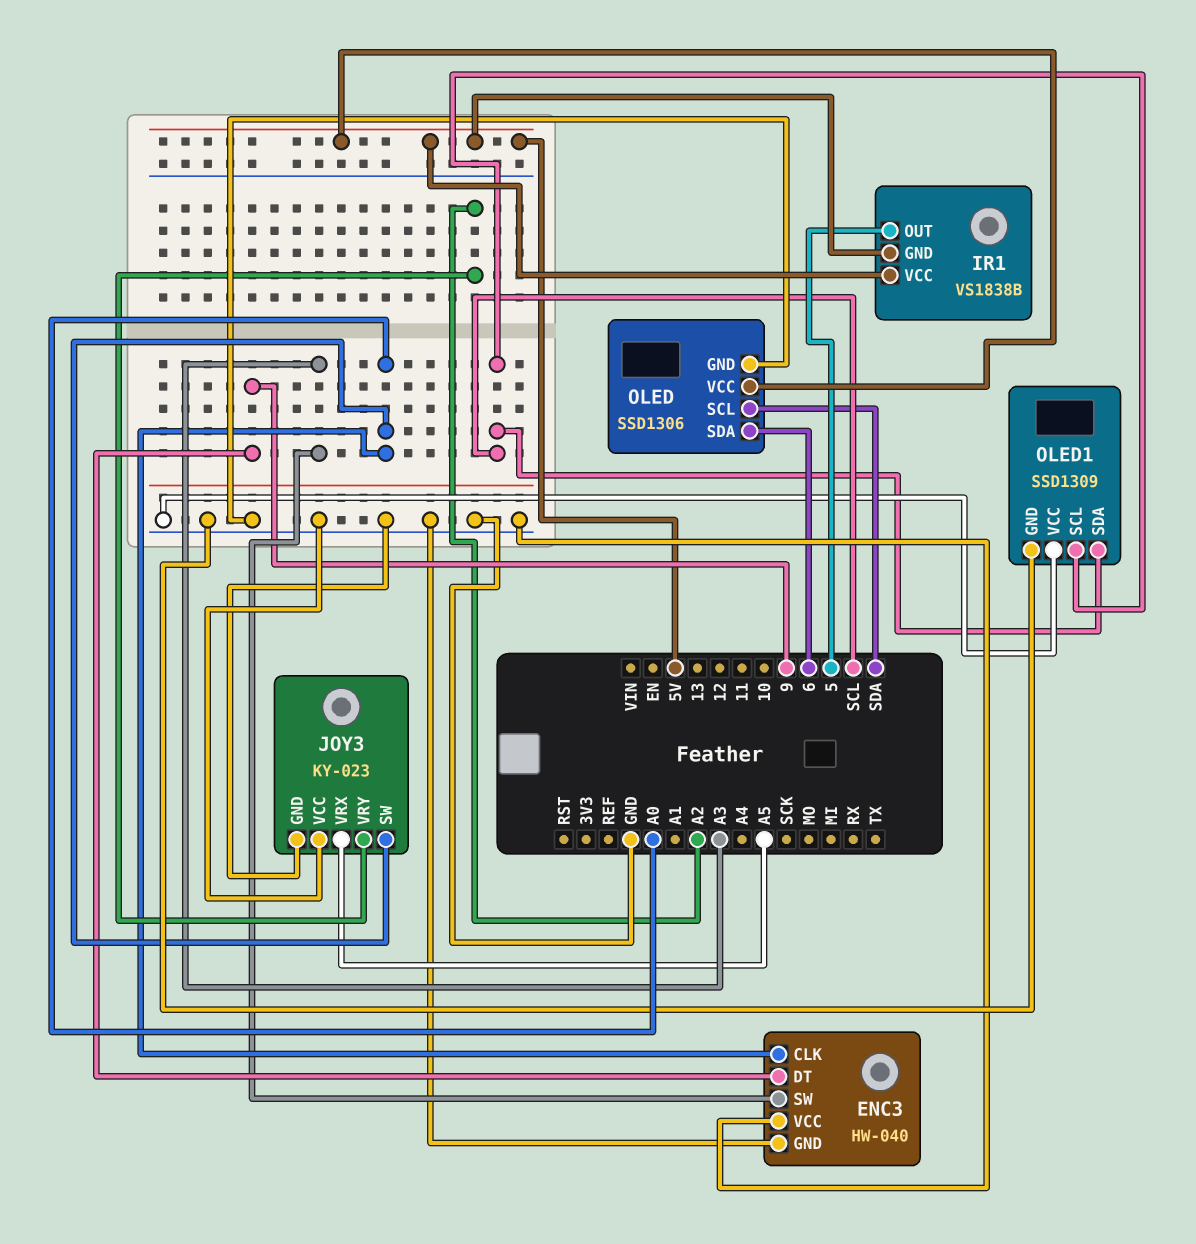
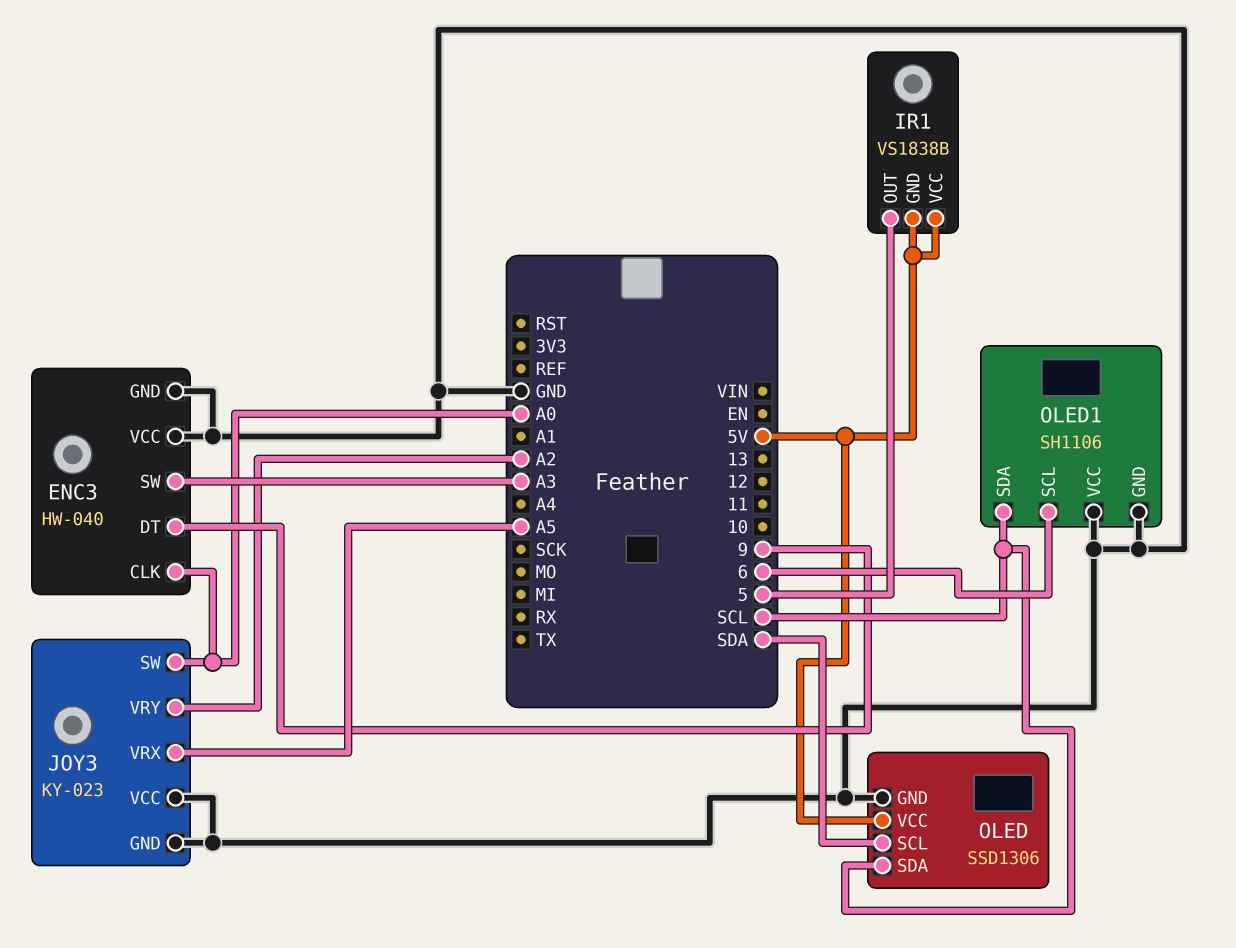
OLED pin SDA: 6 -> SCL
OLED1: SSD1309 -> SH1106
OLED1 pin SCL: SCL -> 6

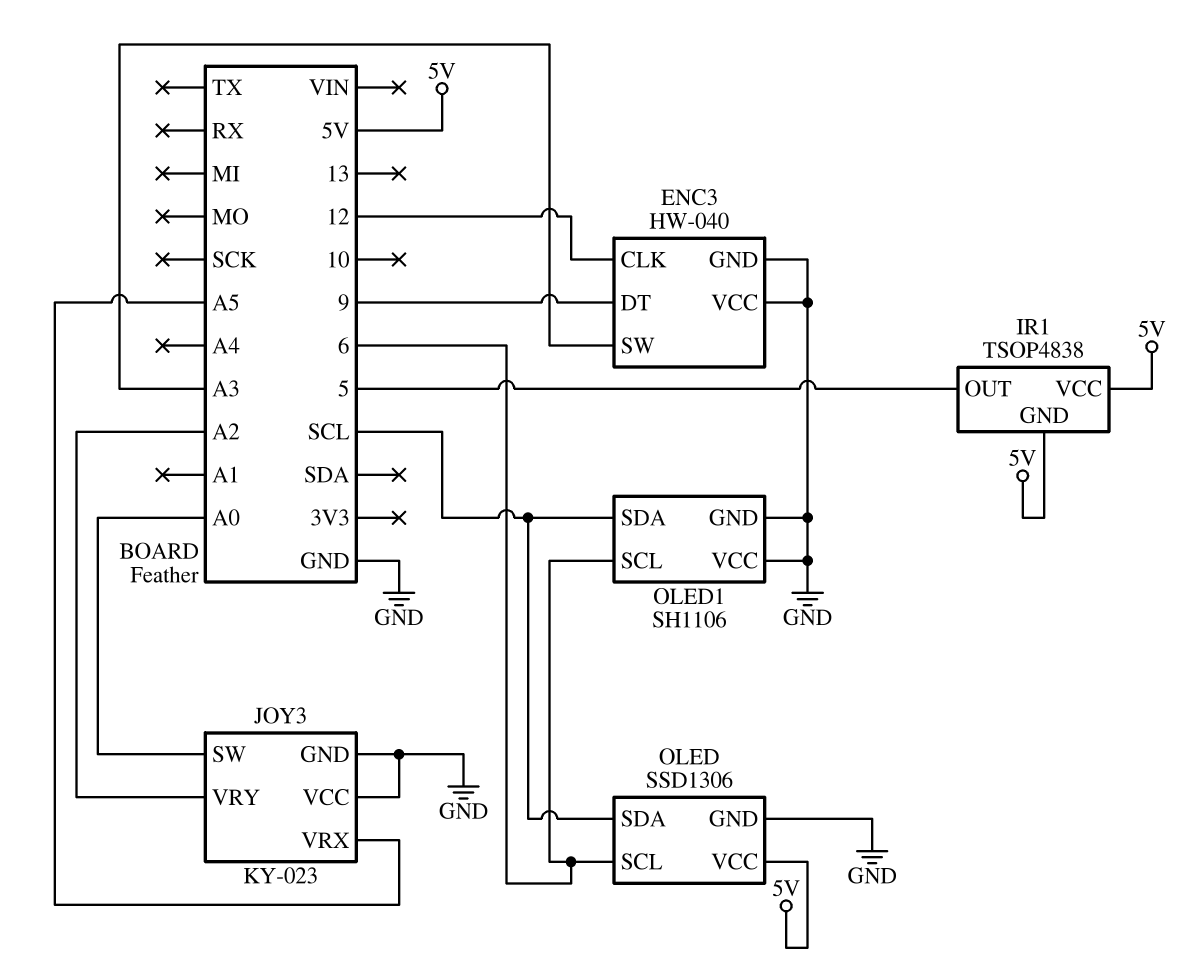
ENC3 pin CLK: A0 -> 12
IR1: VS1838B -> TSOP4838
OLED pin SCL: SDA -> 6

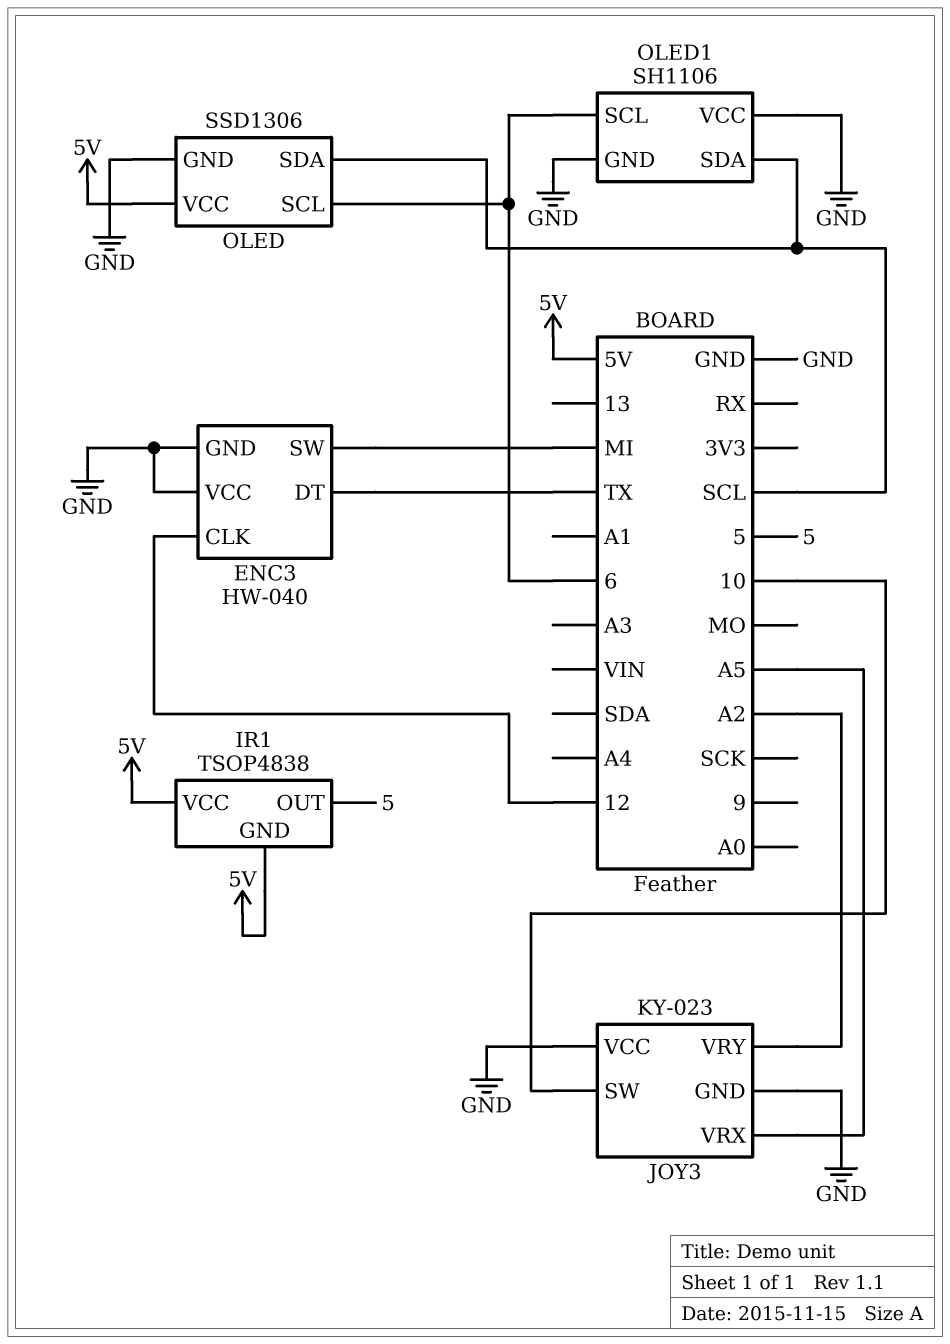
ENC3 pin DT: 9 -> TX
ENC3 pin SW: A3 -> MI
JOY3 pin SW: A0 -> 10

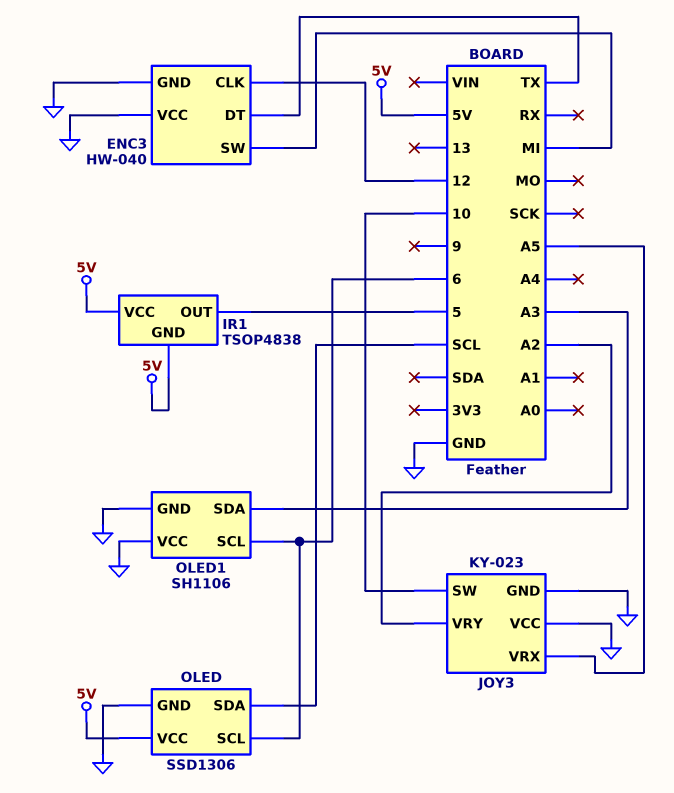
OLED1 pin SDA: SCL -> A3

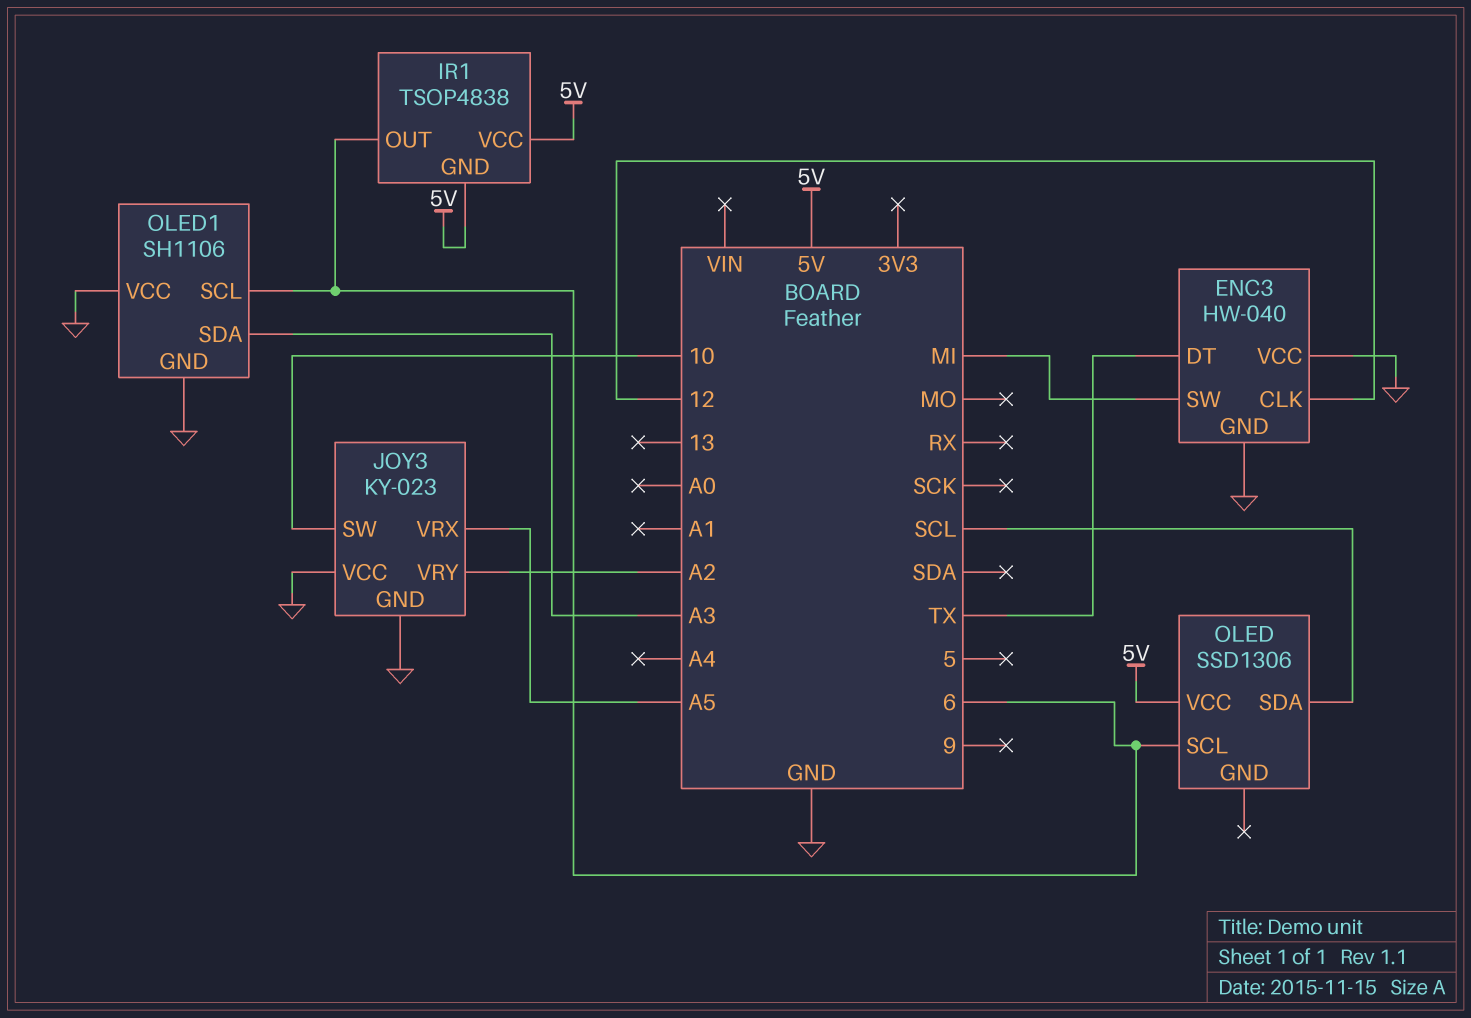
IR1 pin OUT: 5 -> 6
OLED pin GND: GND -> none

